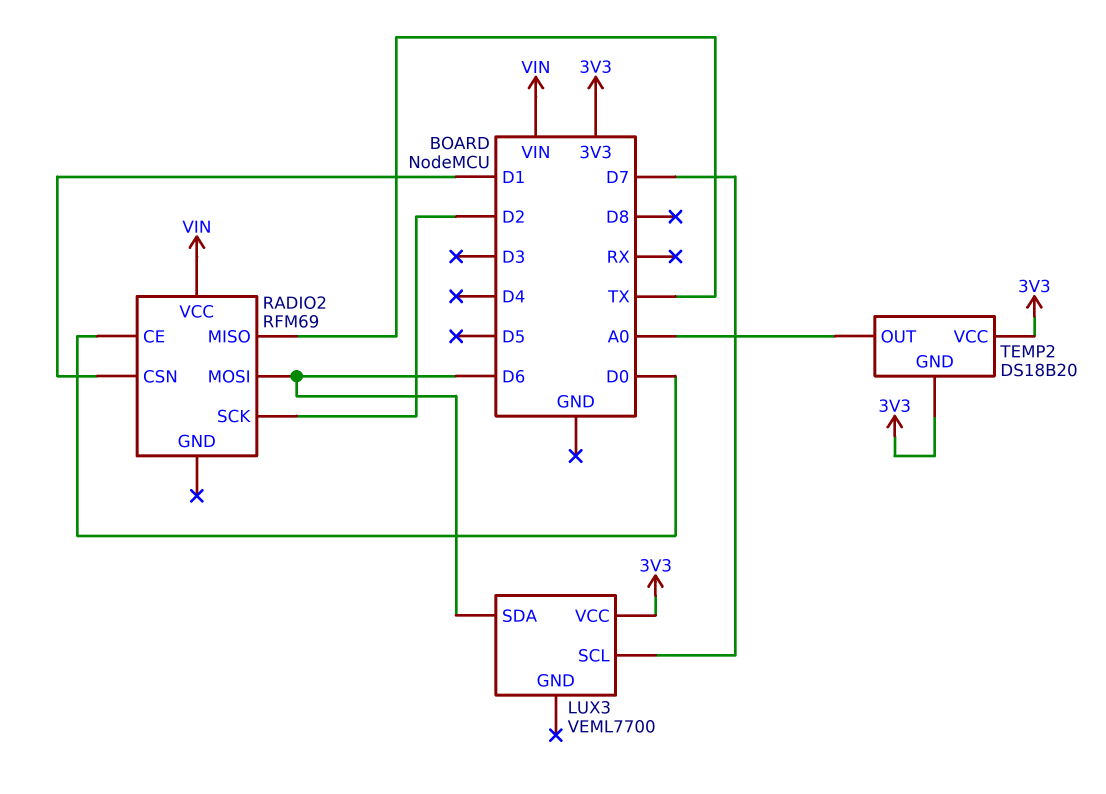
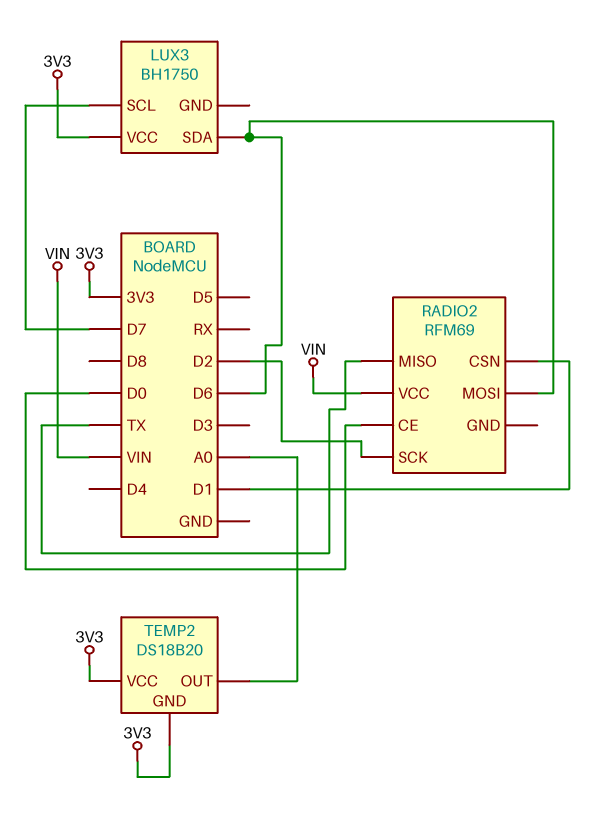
LUX3: VEML7700 -> BH1750

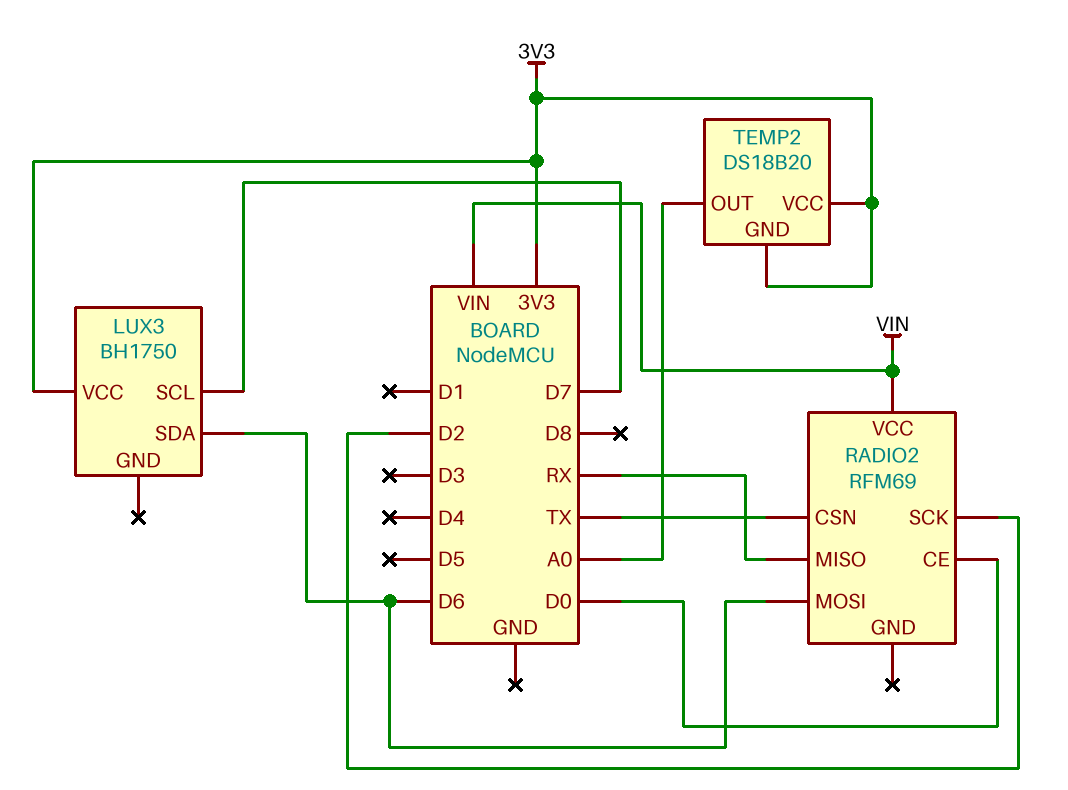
RADIO2 pin CSN: D1 -> TX
RADIO2 pin MISO: TX -> RX

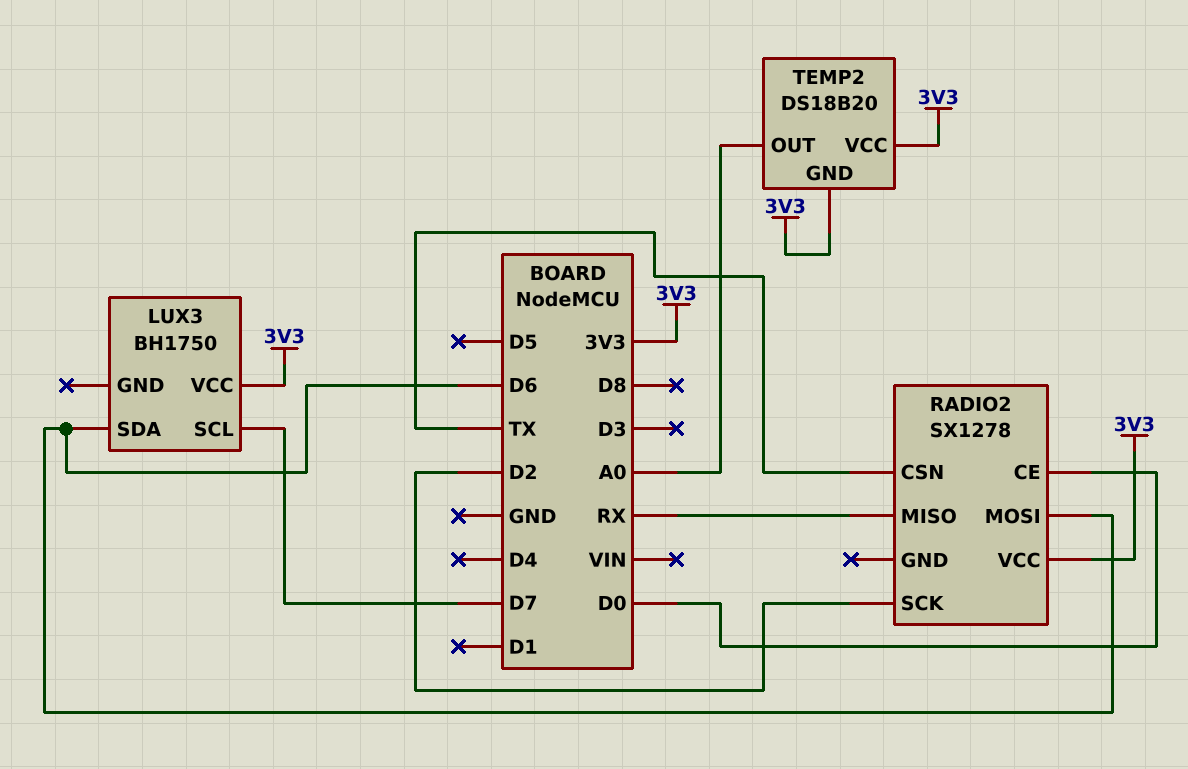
RADIO2: RFM69 -> SX1278
RADIO2 pin VCC: VIN -> 3V3

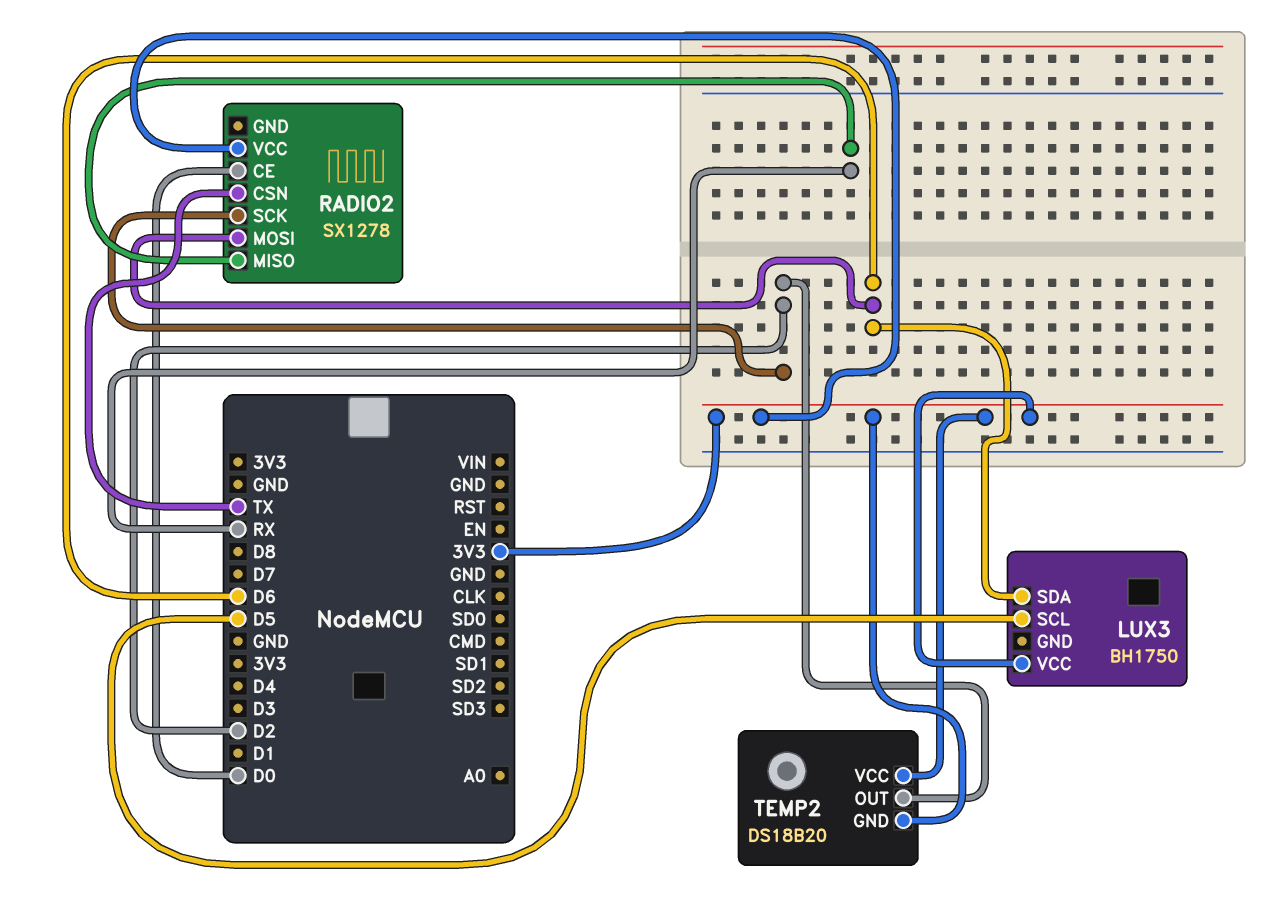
LUX3 pin SCL: D7 -> D5
TEMP2 pin OUT: A0 -> D2

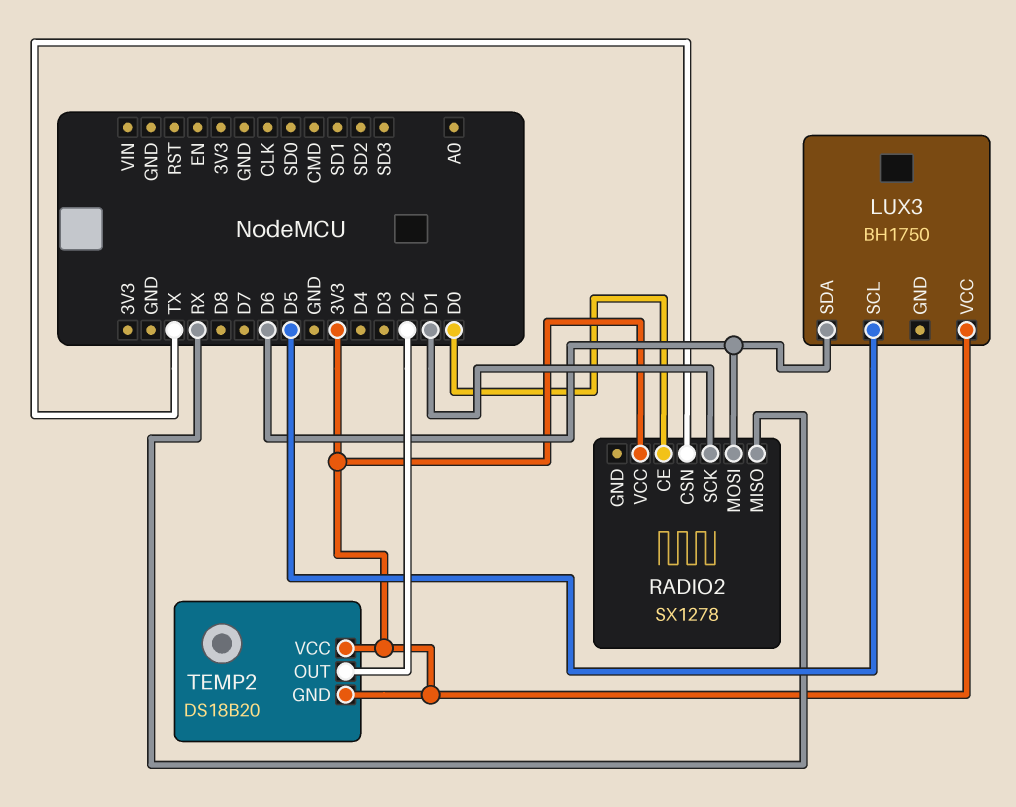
RADIO2 pin SCK: D2 -> D1

